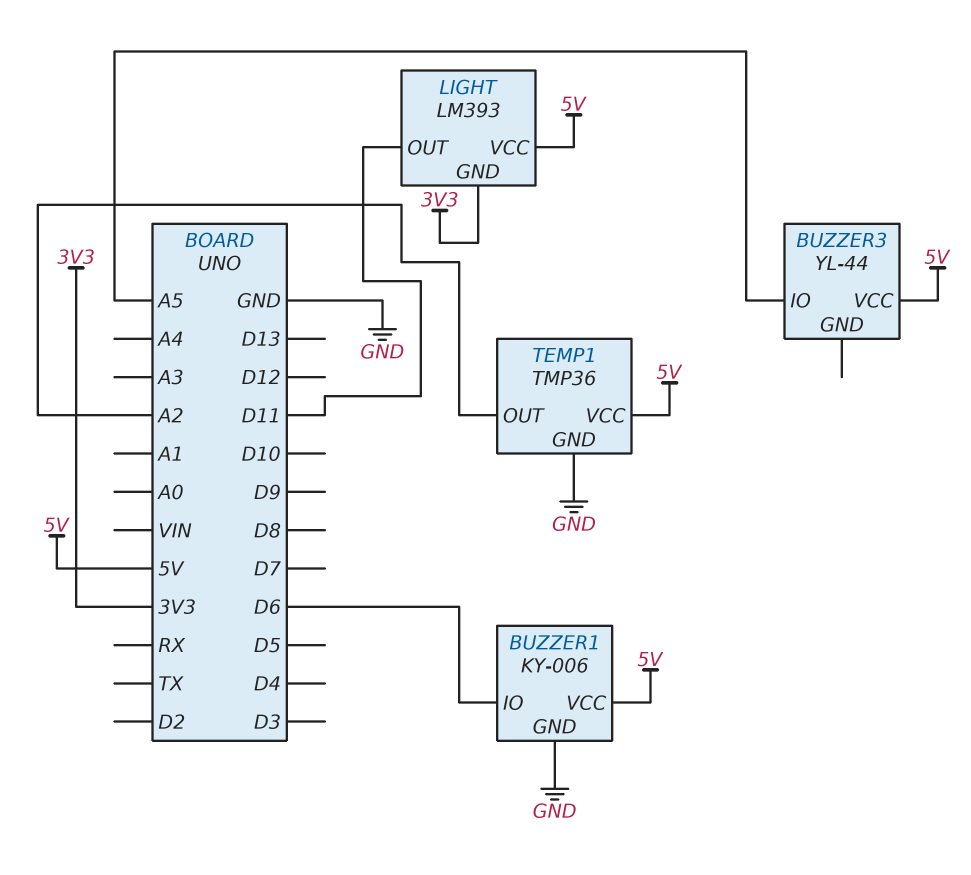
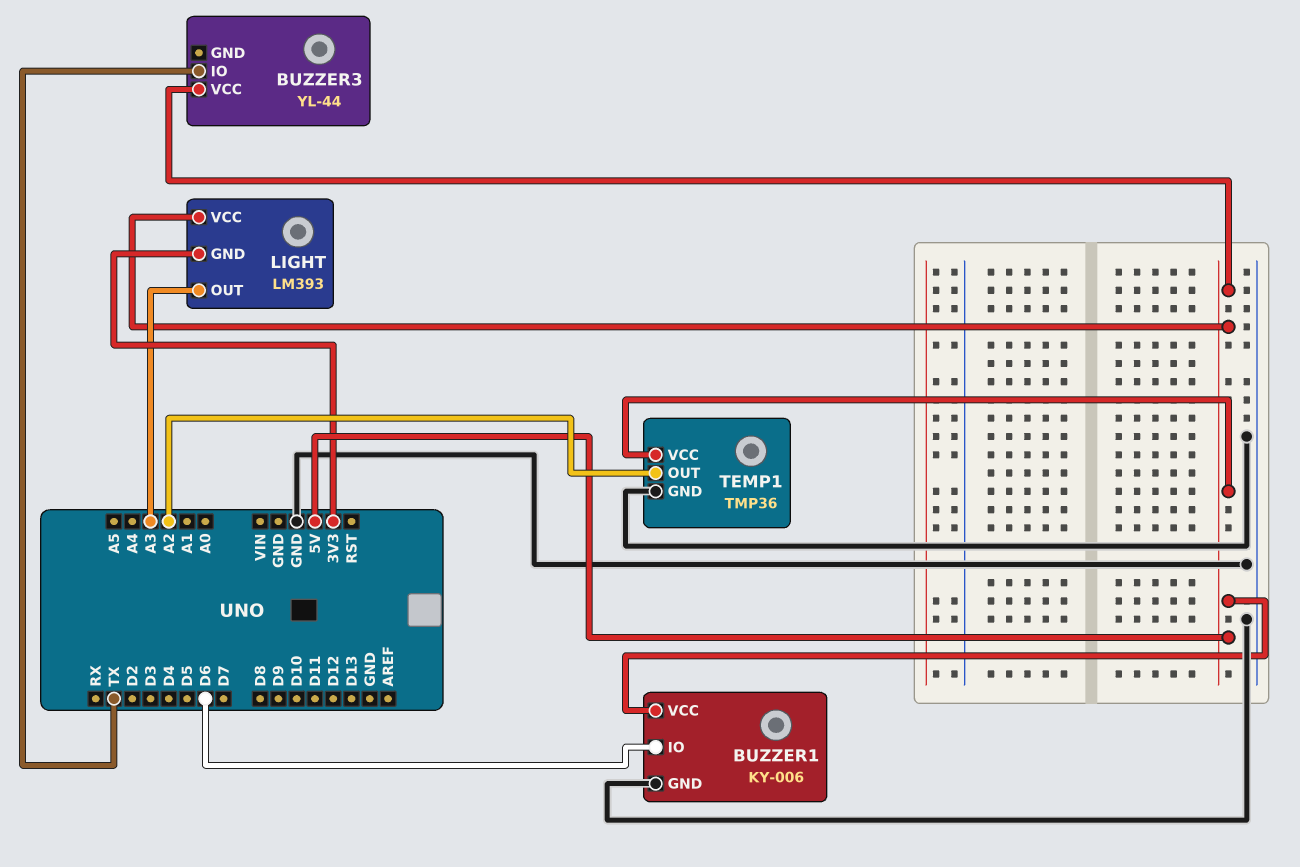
BUZZER3 pin IO: A5 -> TX
LIGHT pin OUT: D11 -> A3

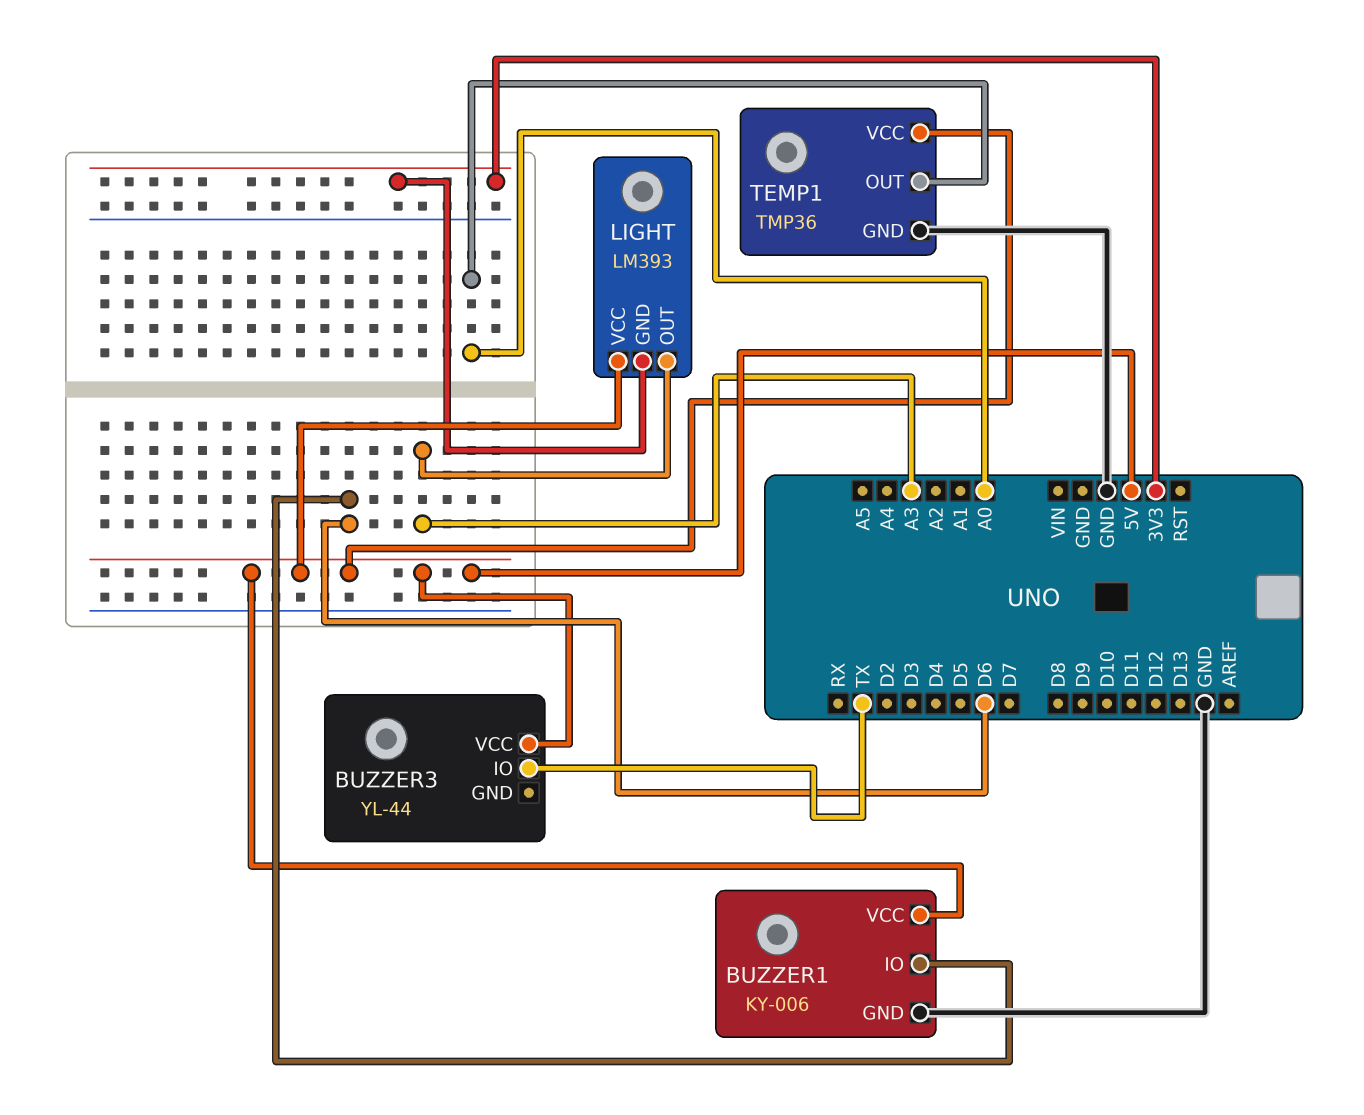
TEMP1 pin OUT: A2 -> A0

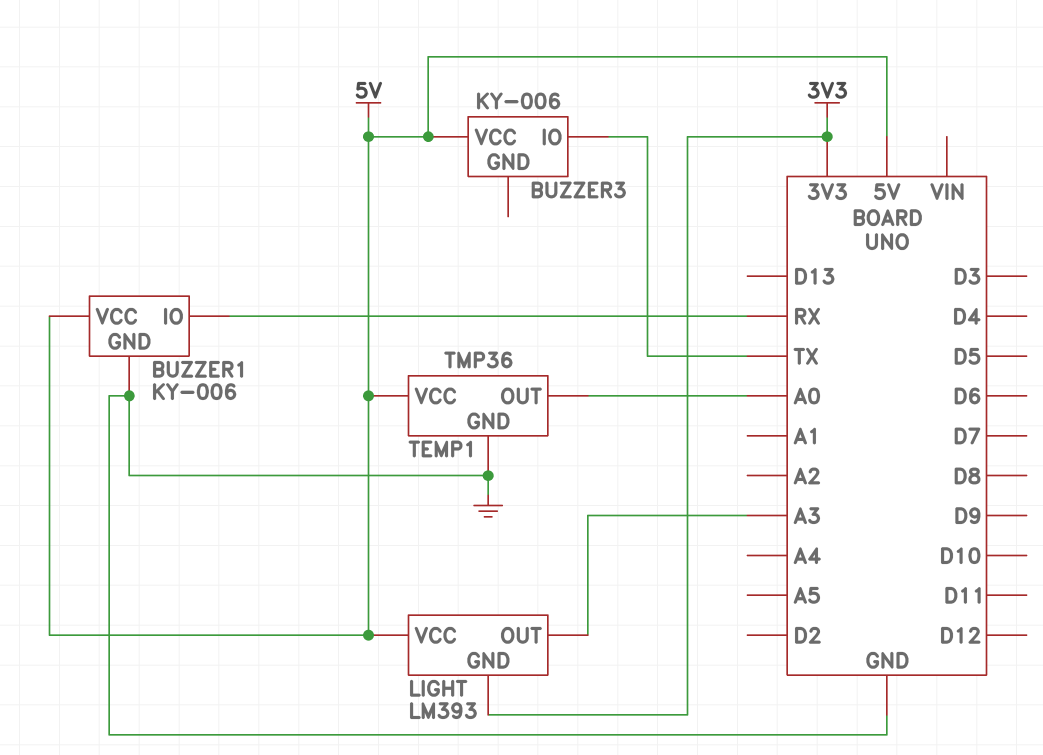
BUZZER1 pin IO: D6 -> RX
BUZZER3: YL-44 -> KY-006

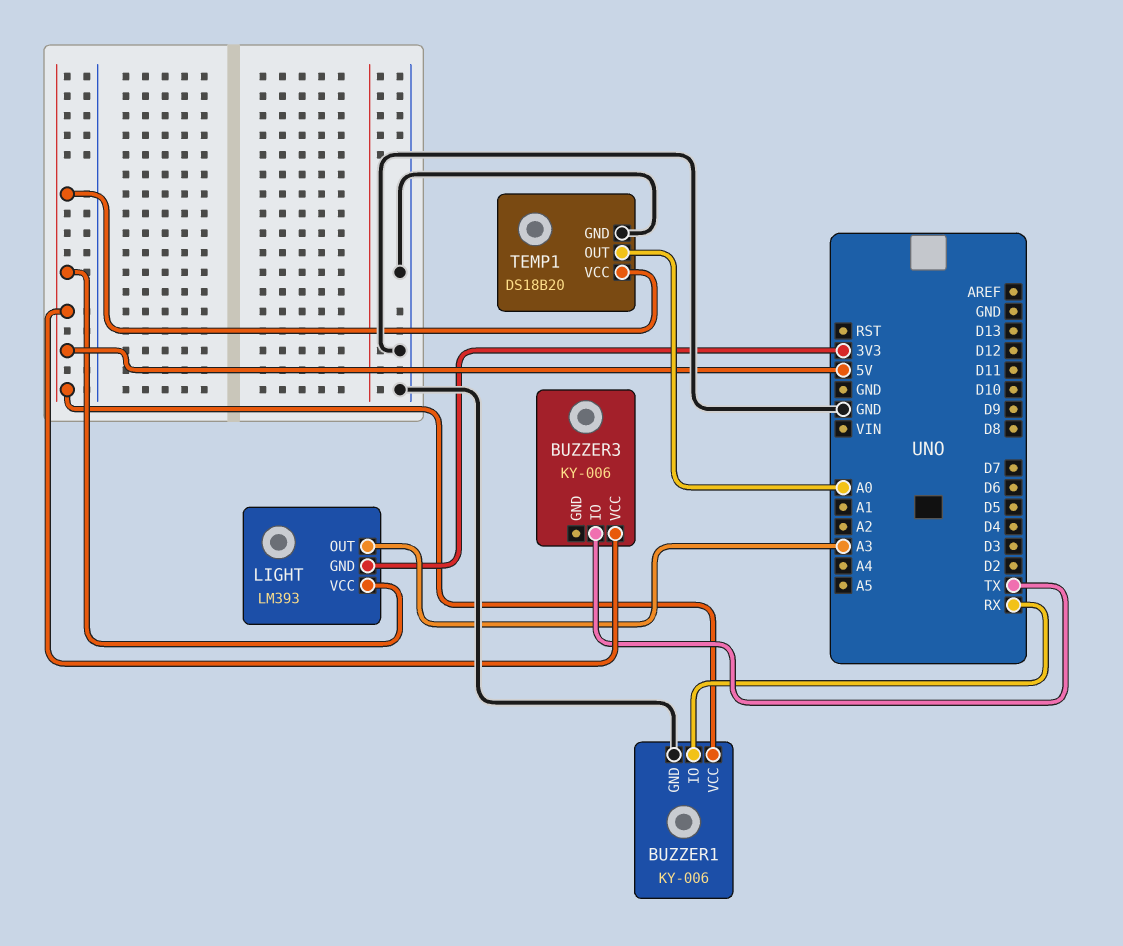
TEMP1: TMP36 -> DS18B20

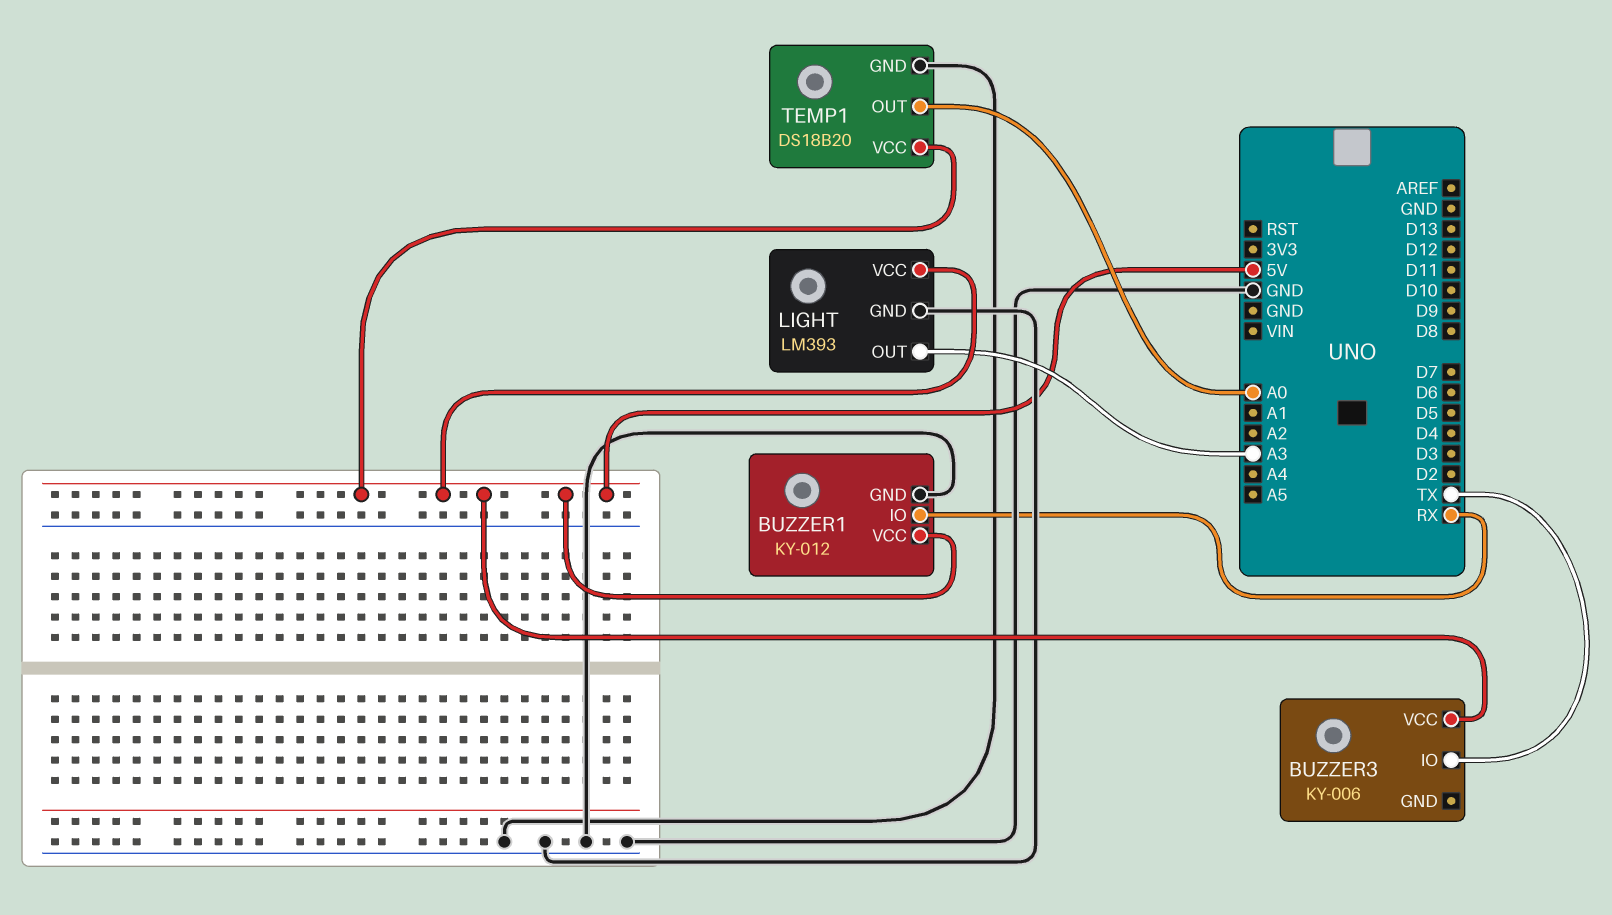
BUZZER1: KY-006 -> KY-012
LIGHT pin GND: 3V3 -> GND

